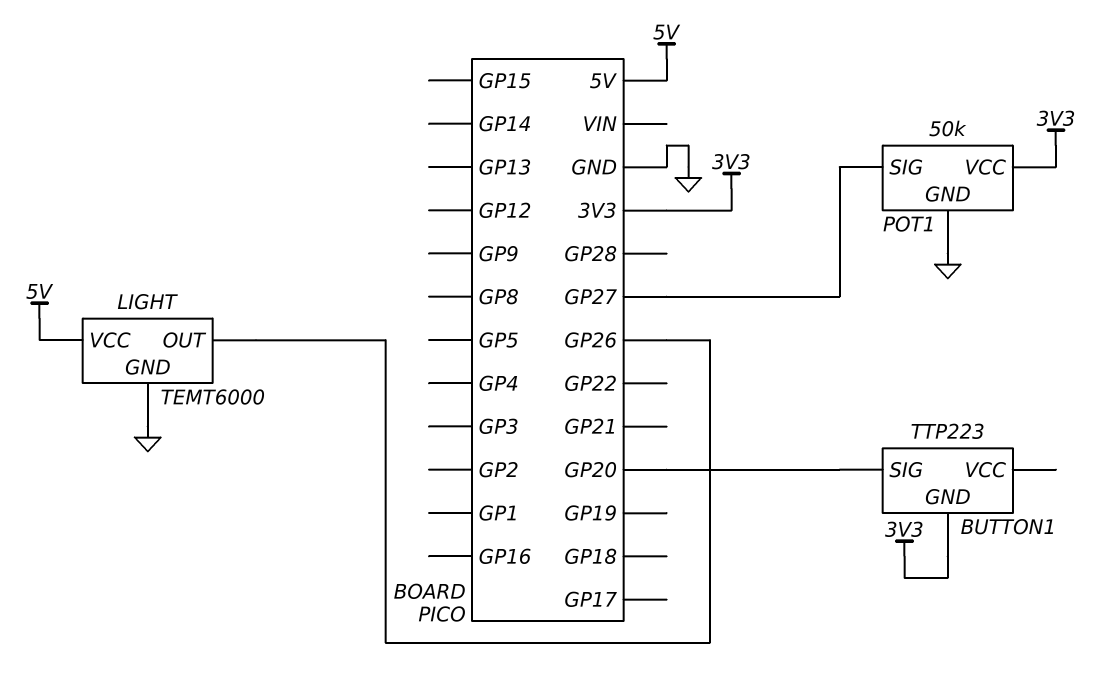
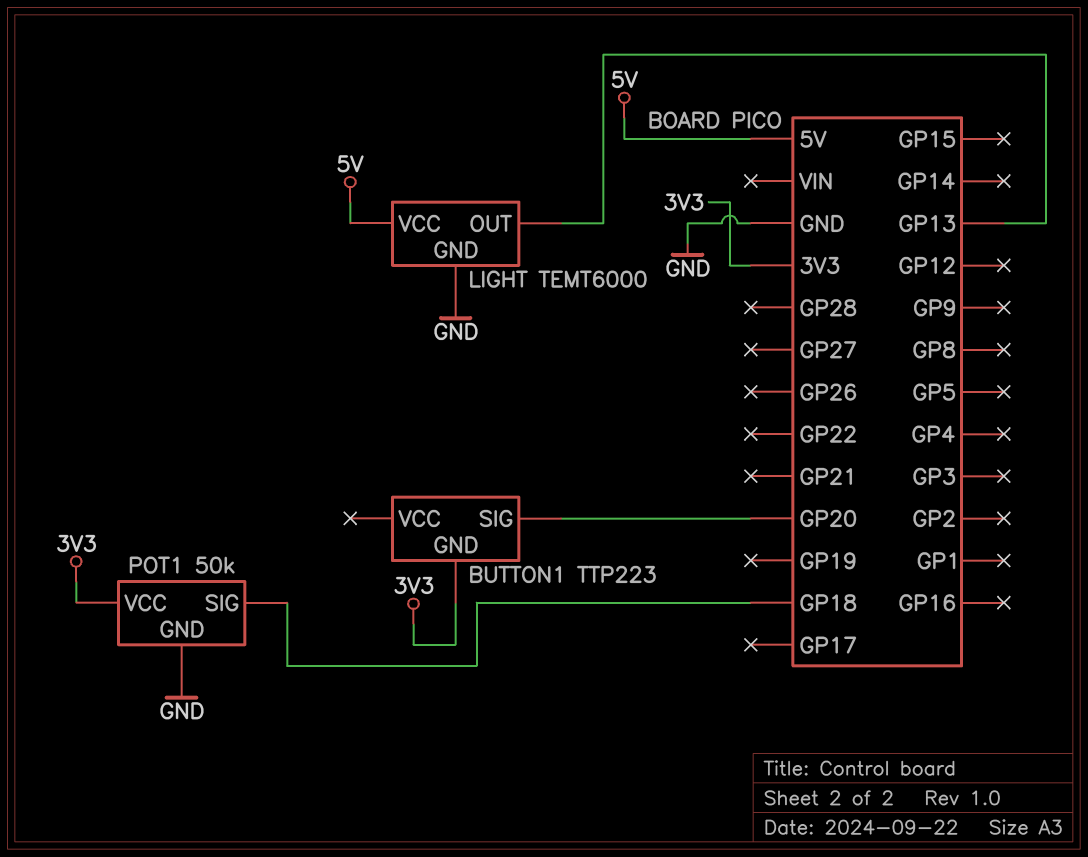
LIGHT pin OUT: GP26 -> GP13
POT1 pin SIG: GP27 -> GP18

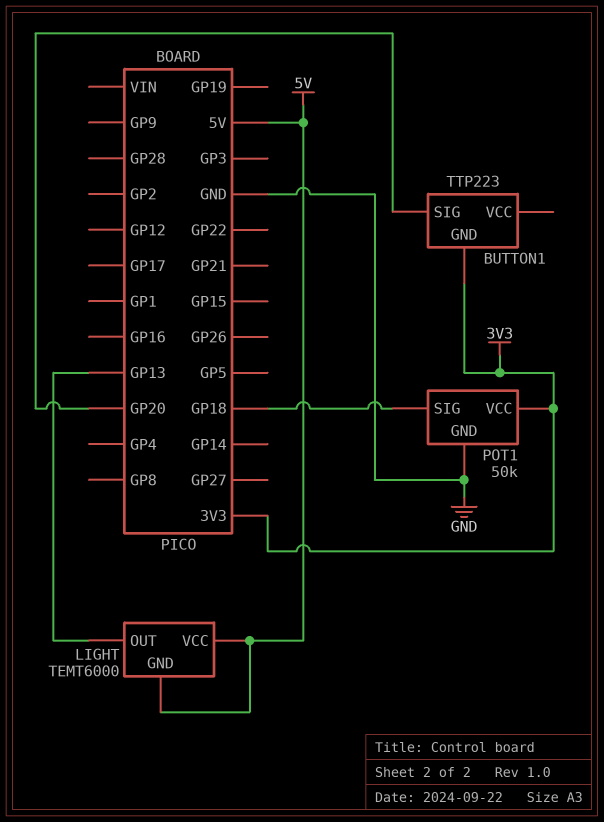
LIGHT pin GND: GND -> 5V

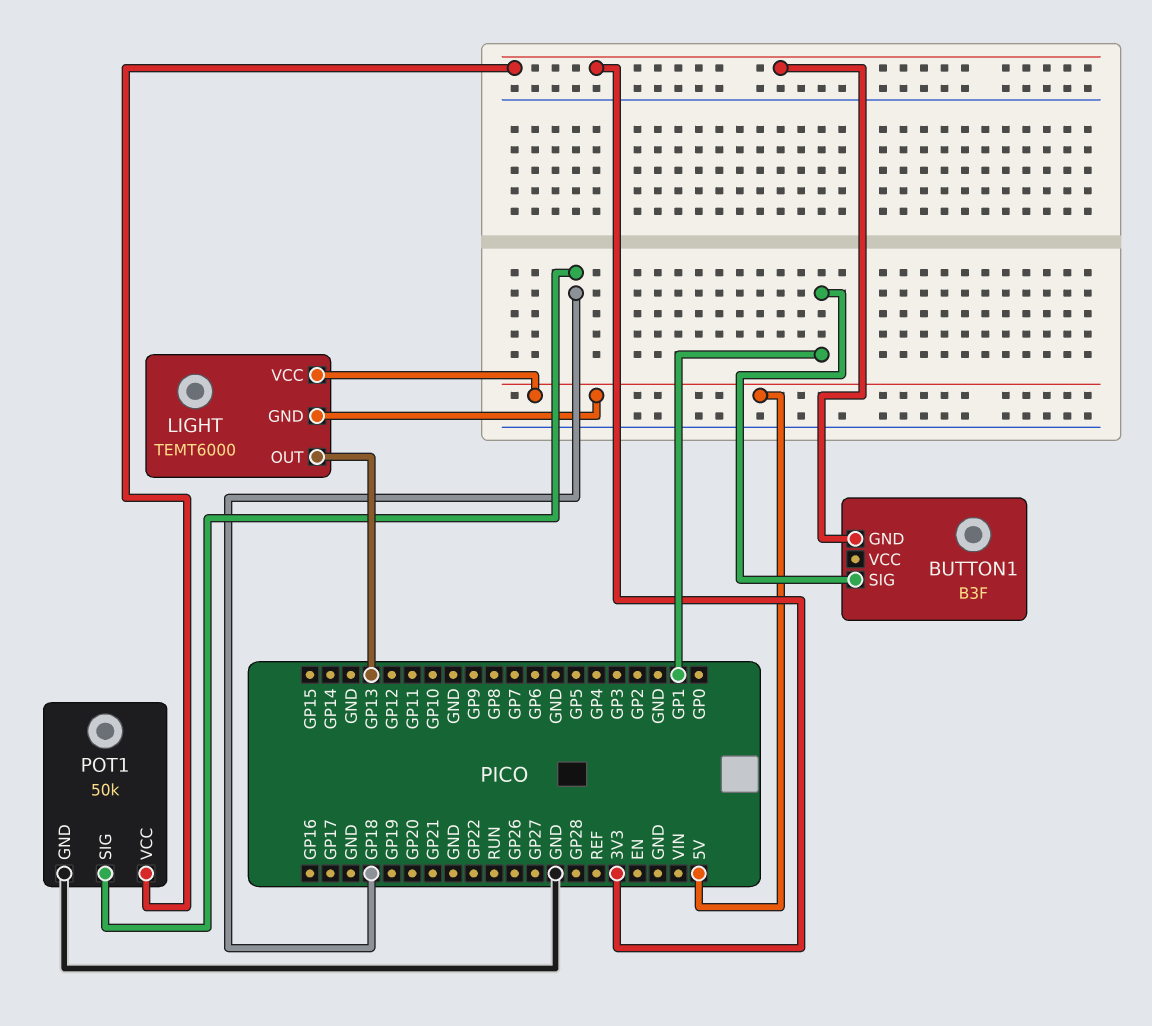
BUTTON1: TTP223 -> B3F
BUTTON1 pin SIG: GP20 -> GP1

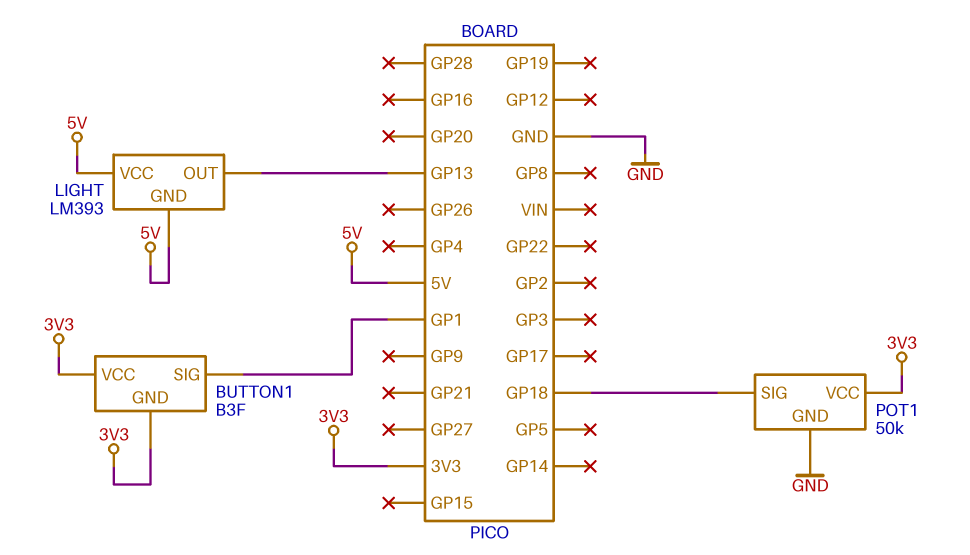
BUTTON1 pin VCC: none -> 3V3
LIGHT: TEMT6000 -> LM393

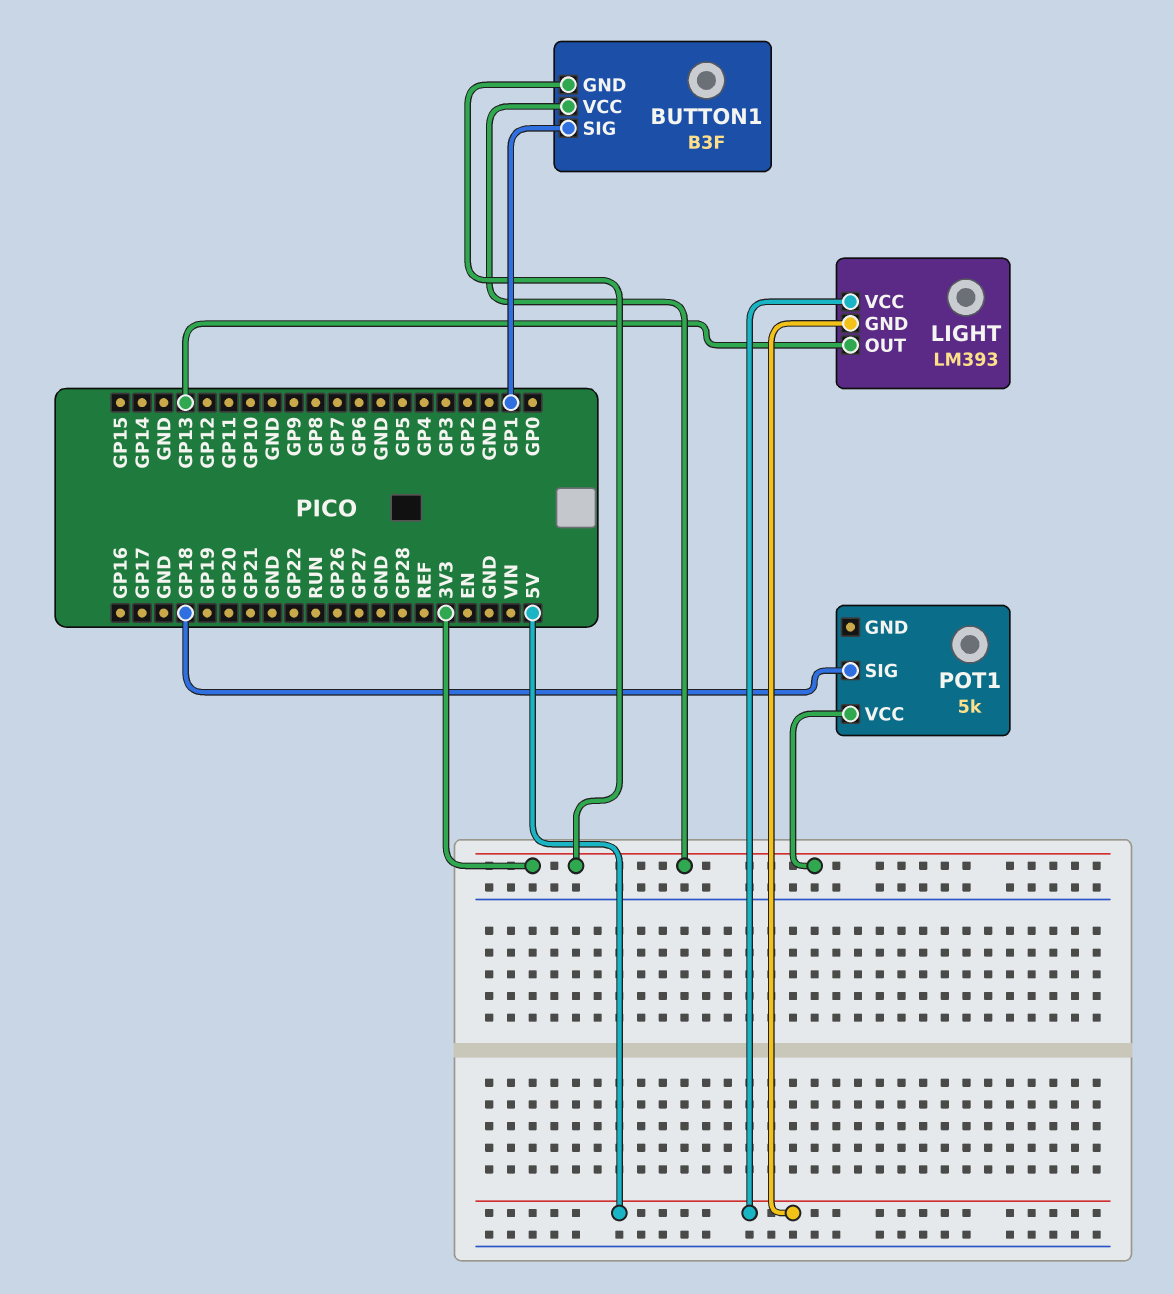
POT1: 50k -> 5k
POT1 pin GND: GND -> none

